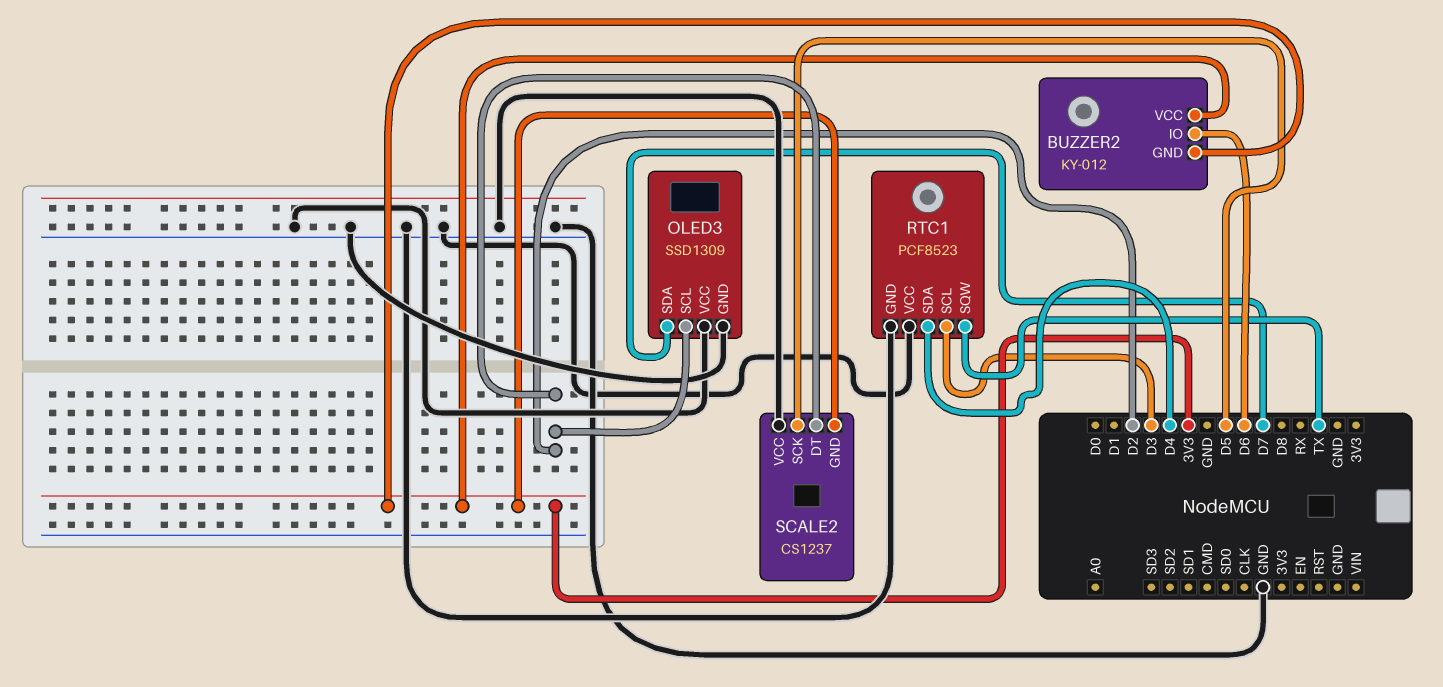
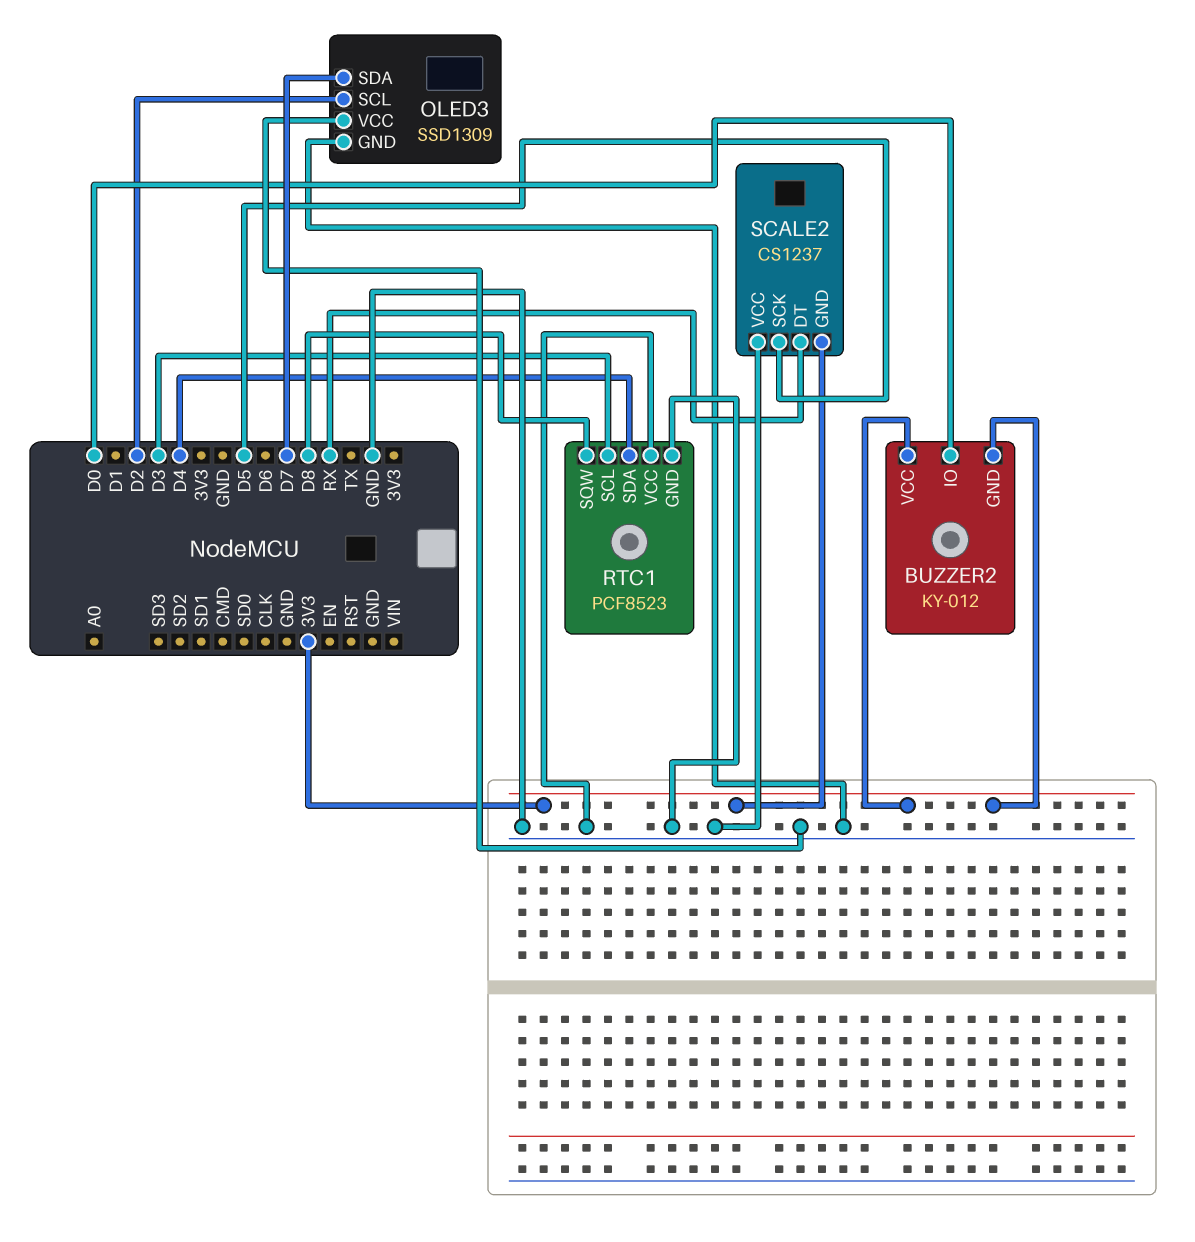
BUZZER2 pin IO: D6 -> D0
RTC1 pin SQW: TX -> D8
SCALE2 pin DT: D2 -> RX

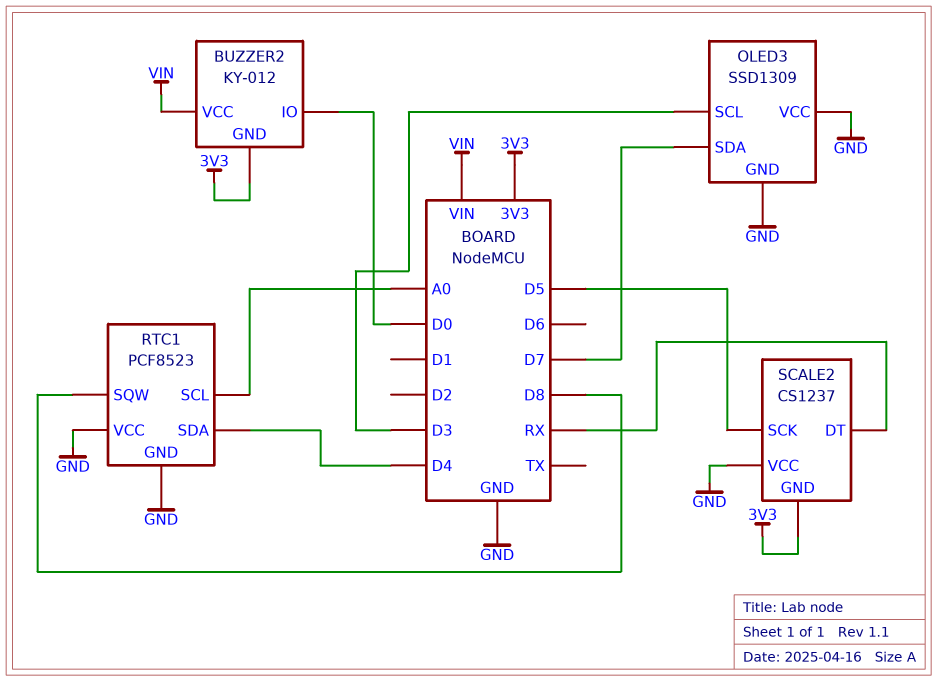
BUZZER2 pin VCC: 3V3 -> VIN
OLED3 pin SCL: D2 -> D3
RTC1 pin SCL: D3 -> A0

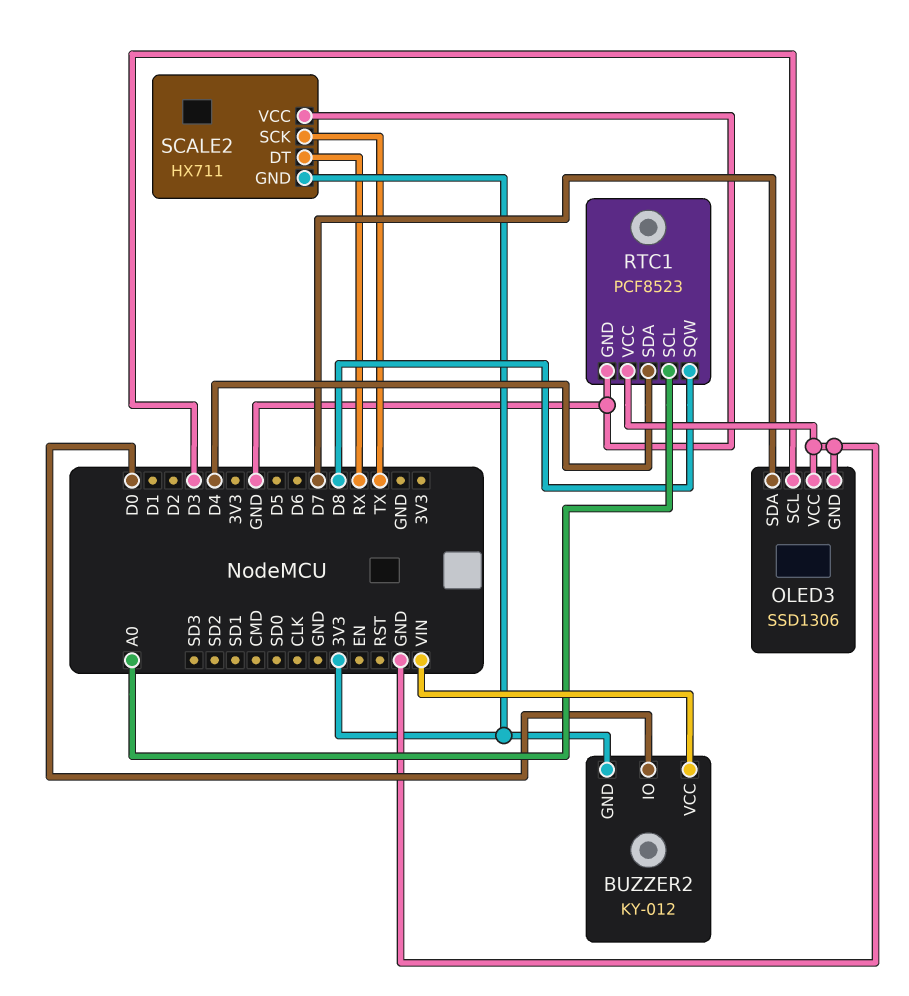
OLED3: SSD1309 -> SSD1306
SCALE2: CS1237 -> HX711
SCALE2 pin SCK: D5 -> TX

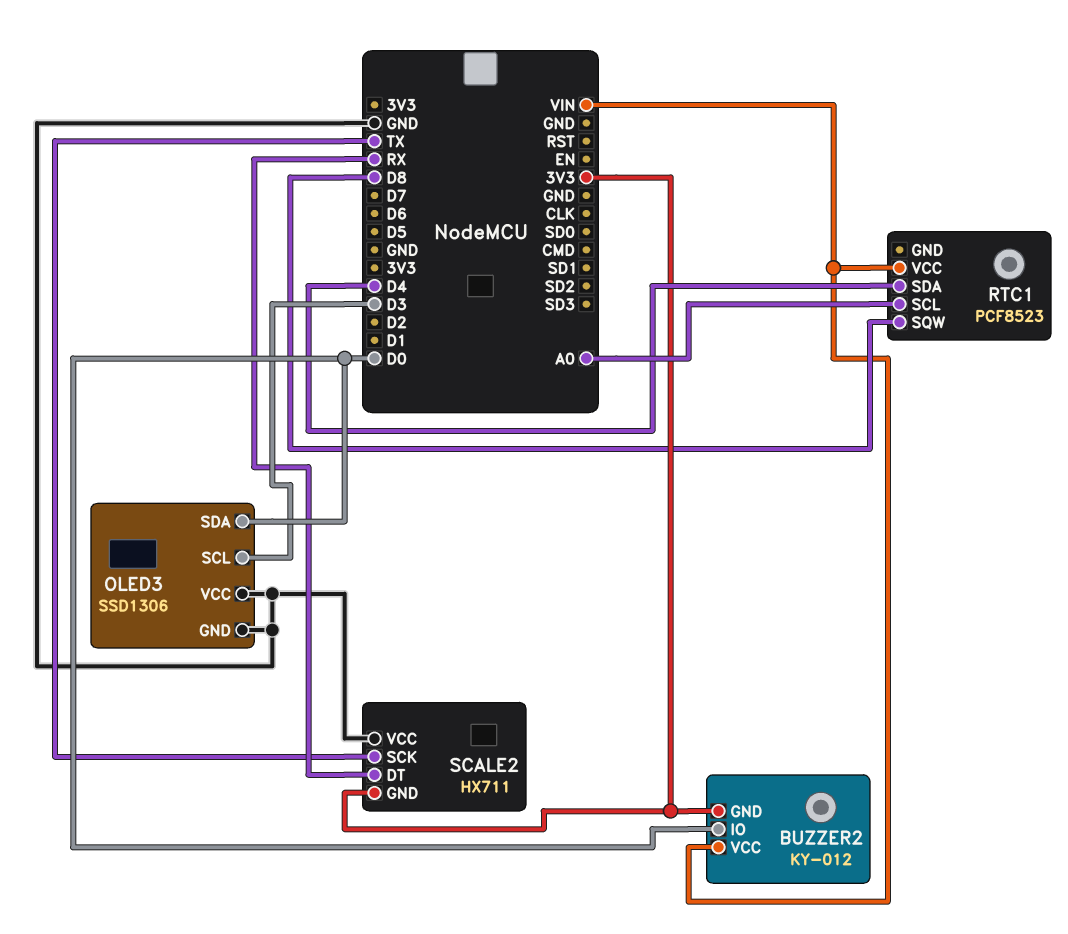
OLED3 pin SDA: D7 -> D0
RTC1 pin GND: GND -> none
RTC1 pin VCC: GND -> VIN

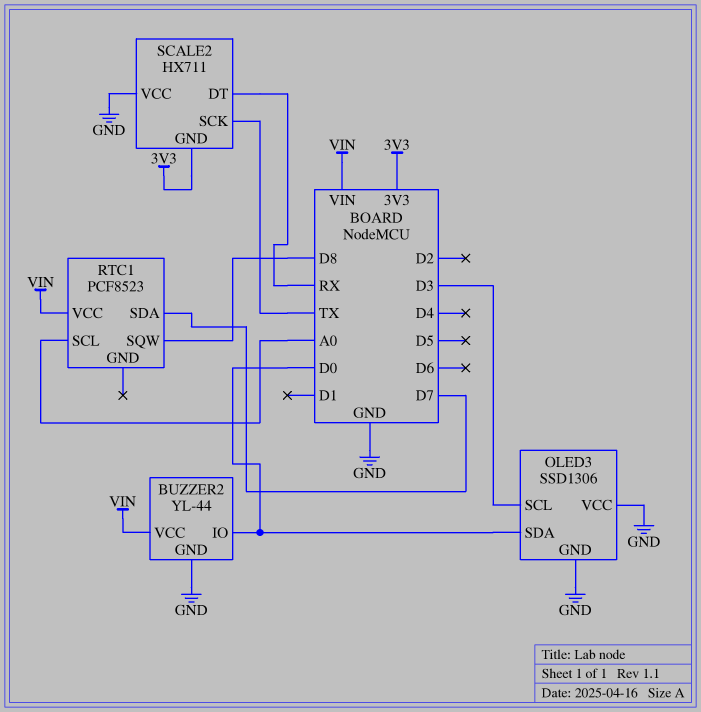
BUZZER2: KY-012 -> YL-44
BUZZER2 pin GND: 3V3 -> GND
RTC1 pin SDA: D4 -> D7

